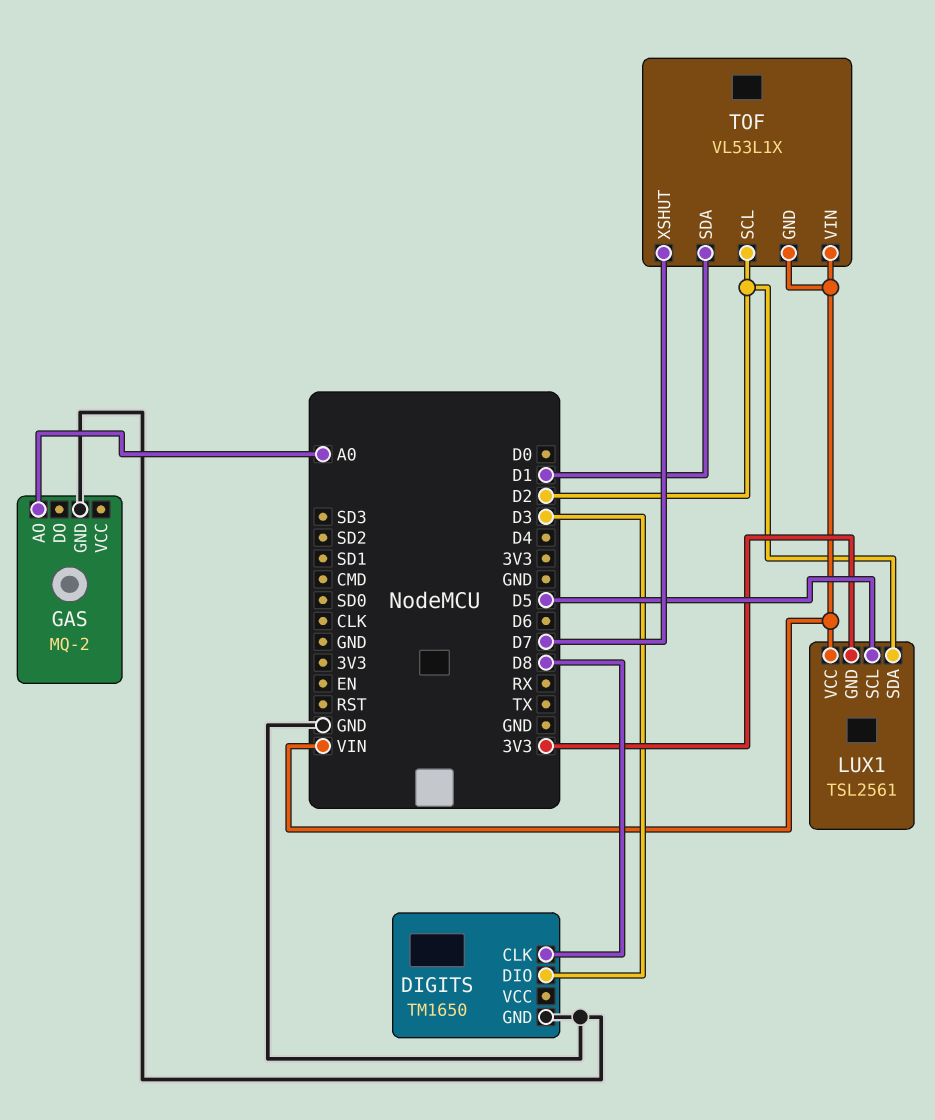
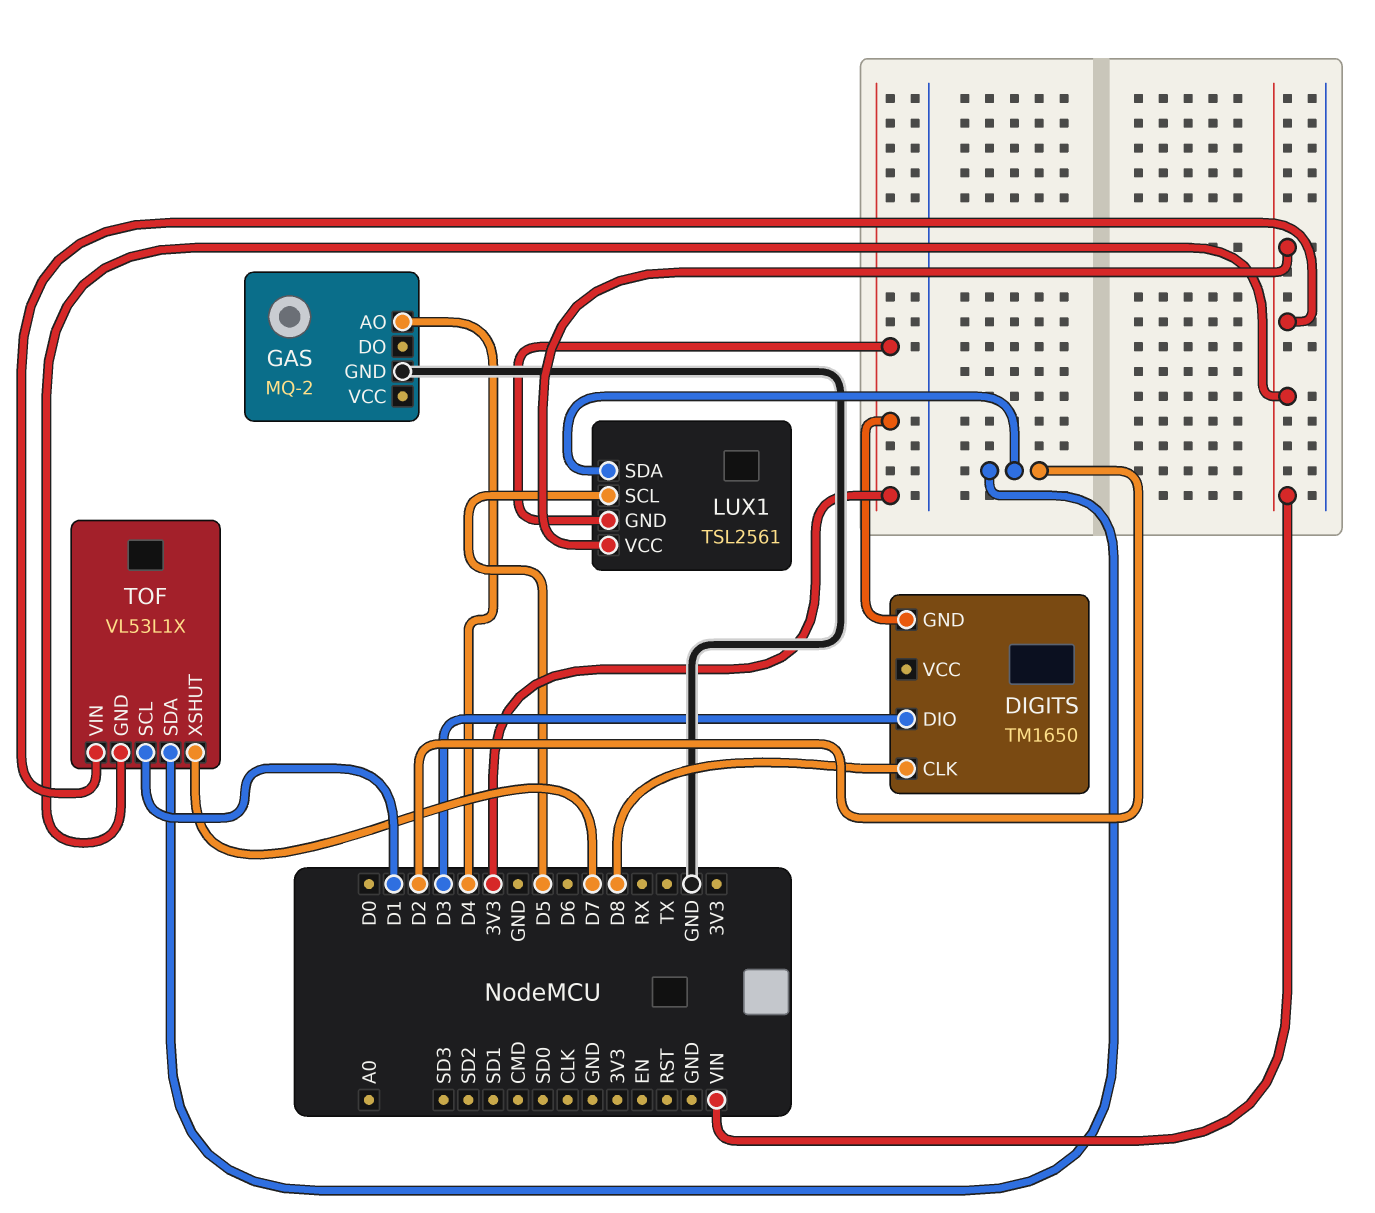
DIGITS pin GND: GND -> 3V3
GAS pin AO: A0 -> D4
TOF pin SCL: D2 -> D1
TOF pin SDA: D1 -> D2

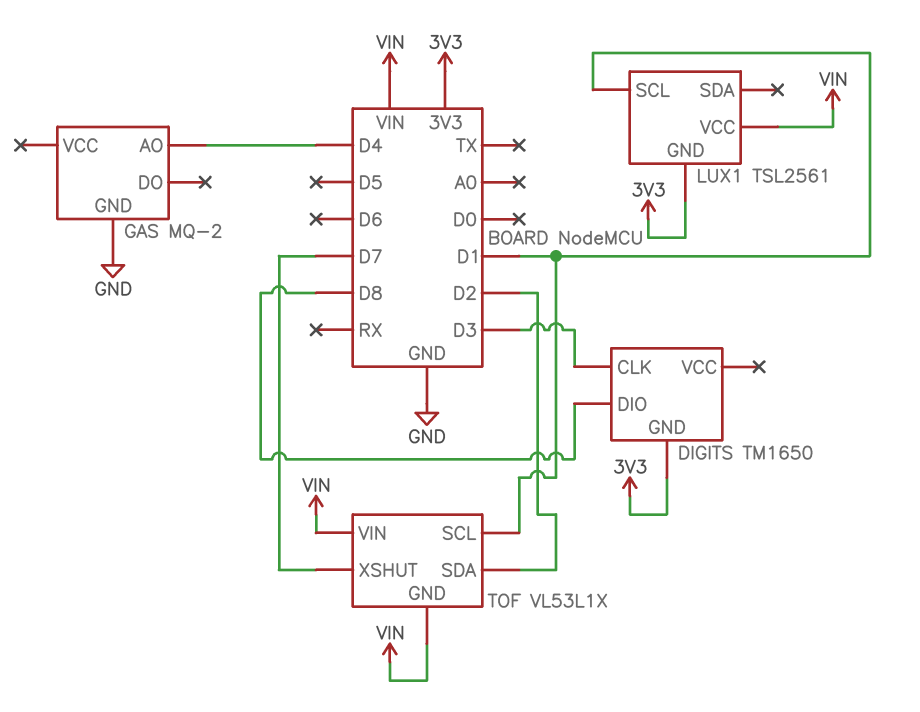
DIGITS pin CLK: D8 -> D3
DIGITS pin DIO: D3 -> D8
LUX1 pin SCL: D5 -> D1
LUX1 pin SDA: D2 -> none

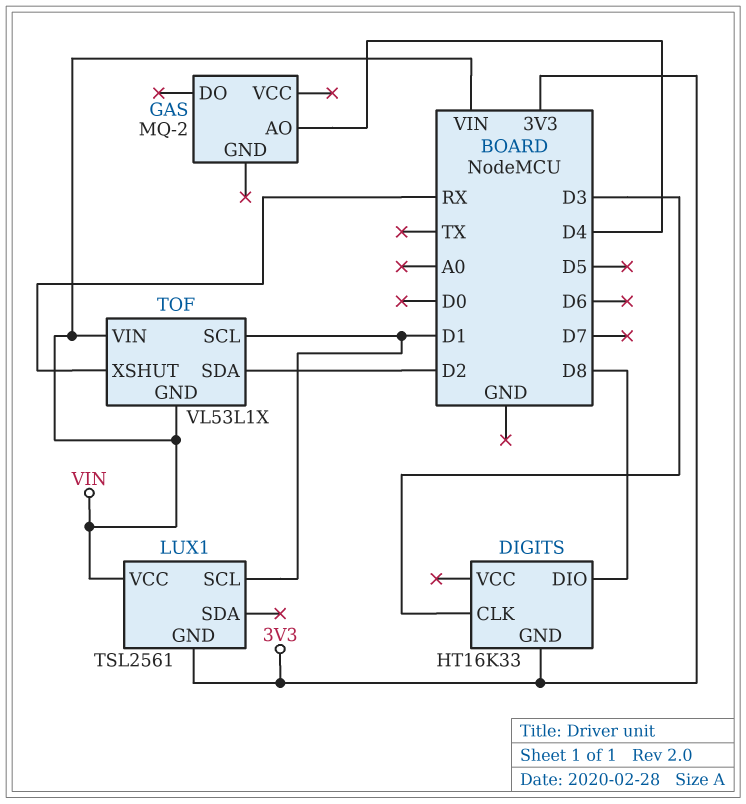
DIGITS: TM1650 -> HT16K33
GAS pin GND: GND -> none
TOF pin XSHUT: D7 -> RX

